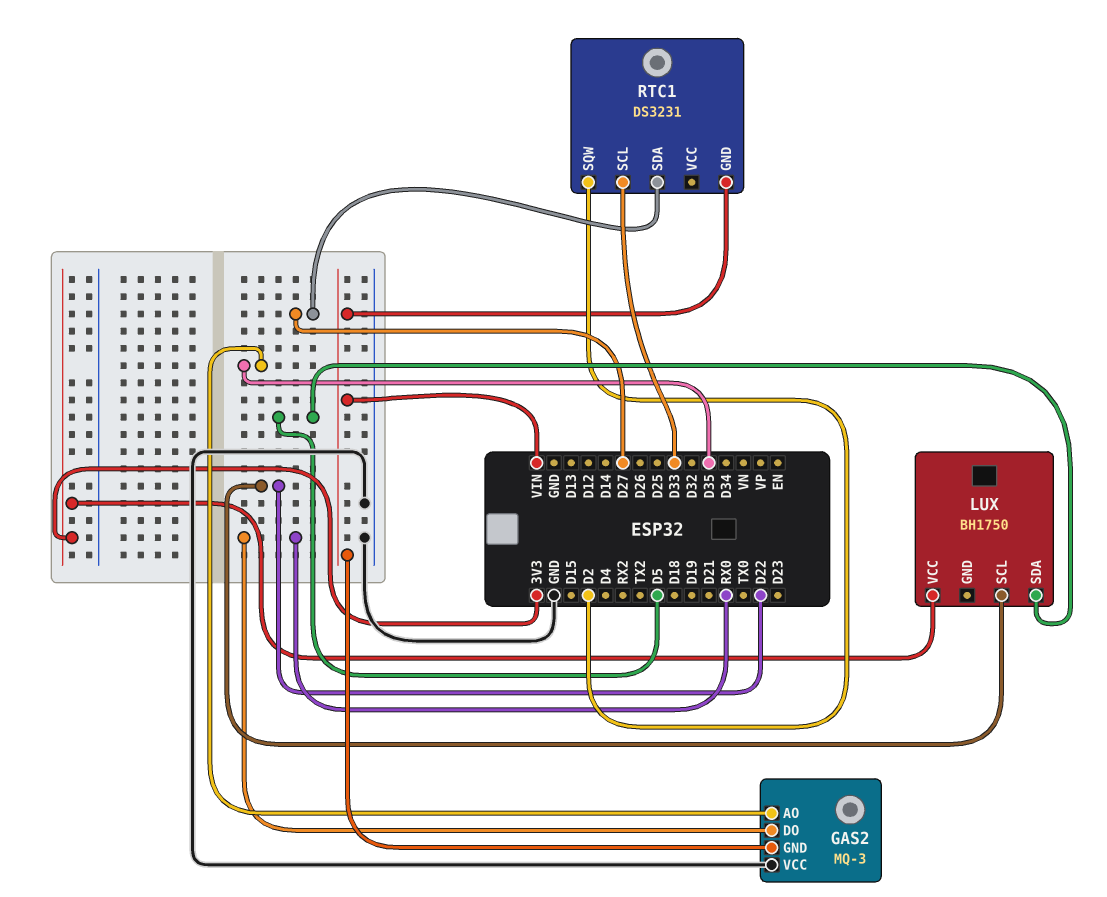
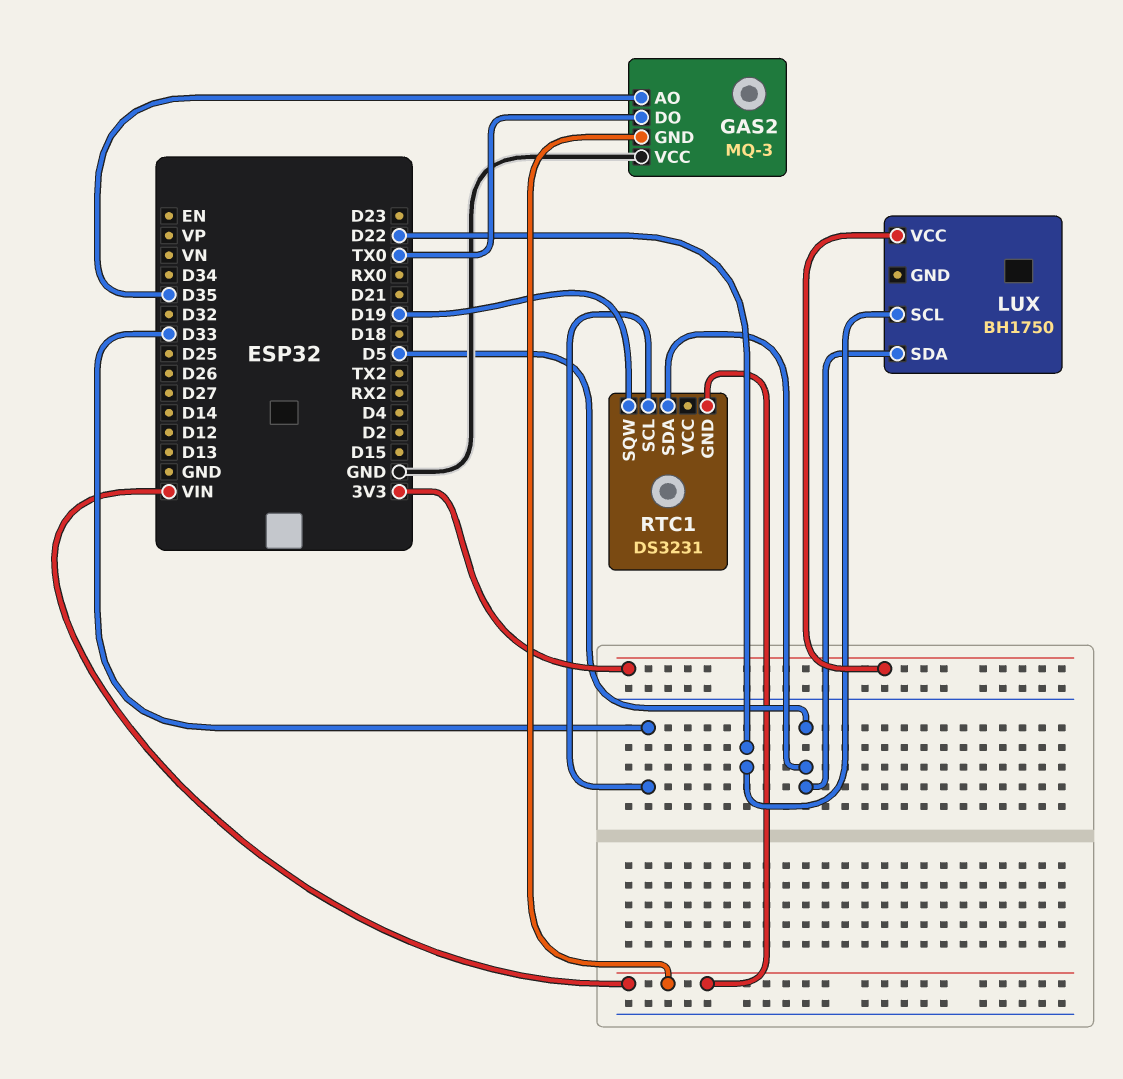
GAS2 pin DO: RX0 -> TX0
RTC1 pin SDA: D27 -> D5
RTC1 pin SQW: D2 -> D19

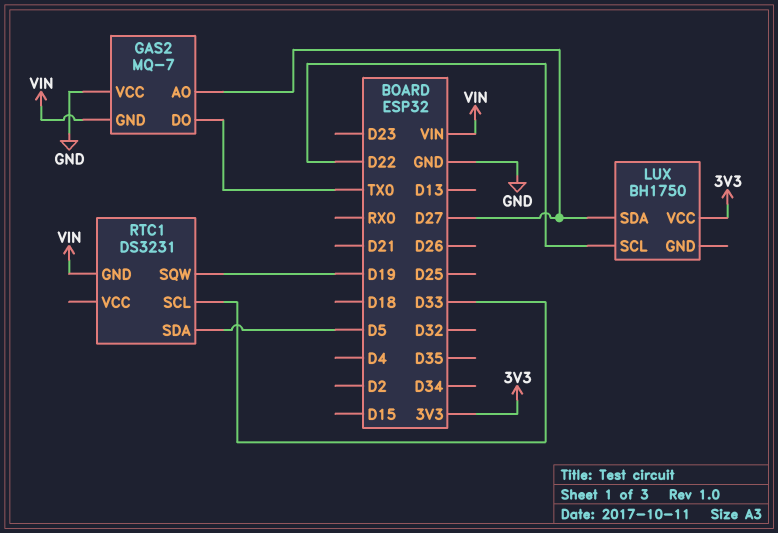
GAS2: MQ-3 -> MQ-7
GAS2 pin AO: D35 -> D27
LUX pin SDA: D5 -> D27

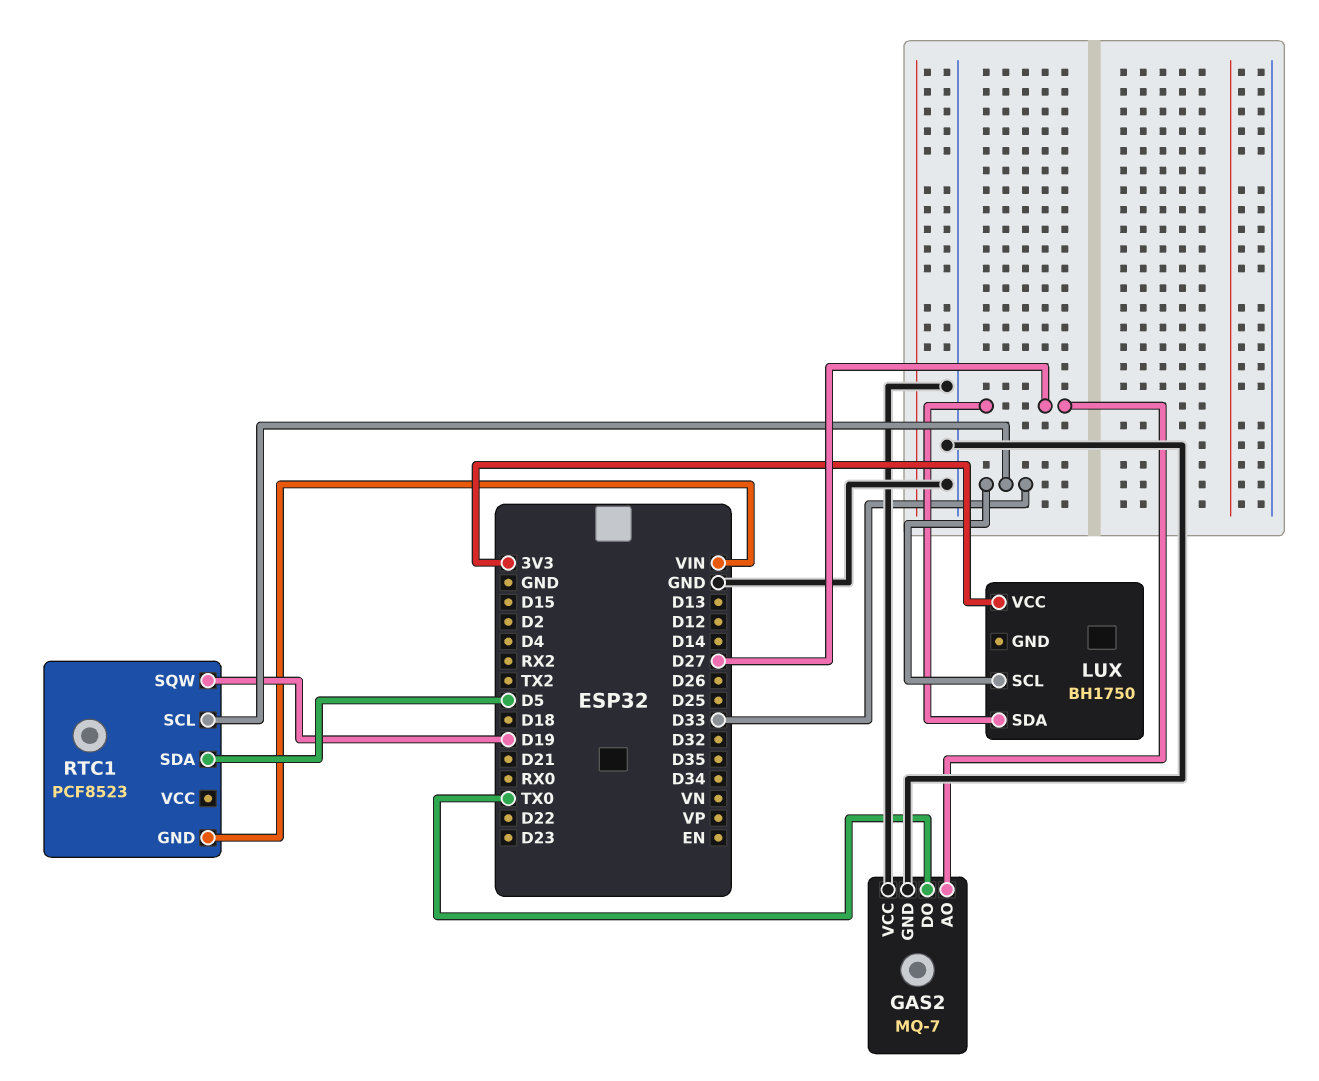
GAS2 pin GND: VIN -> GND
LUX pin SCL: D22 -> D33
RTC1: DS3231 -> PCF8523

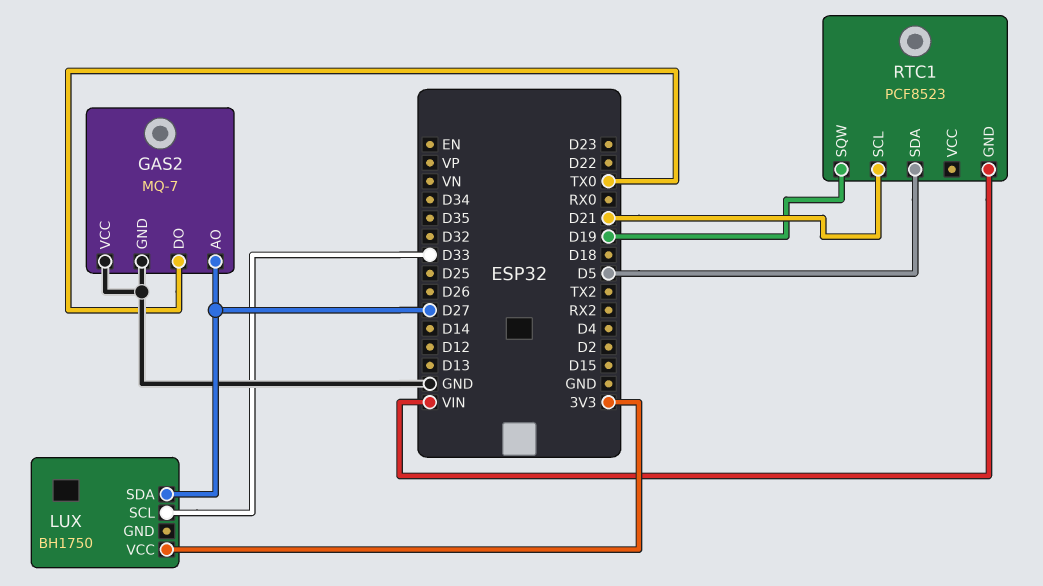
RTC1 pin SCL: D33 -> D21

